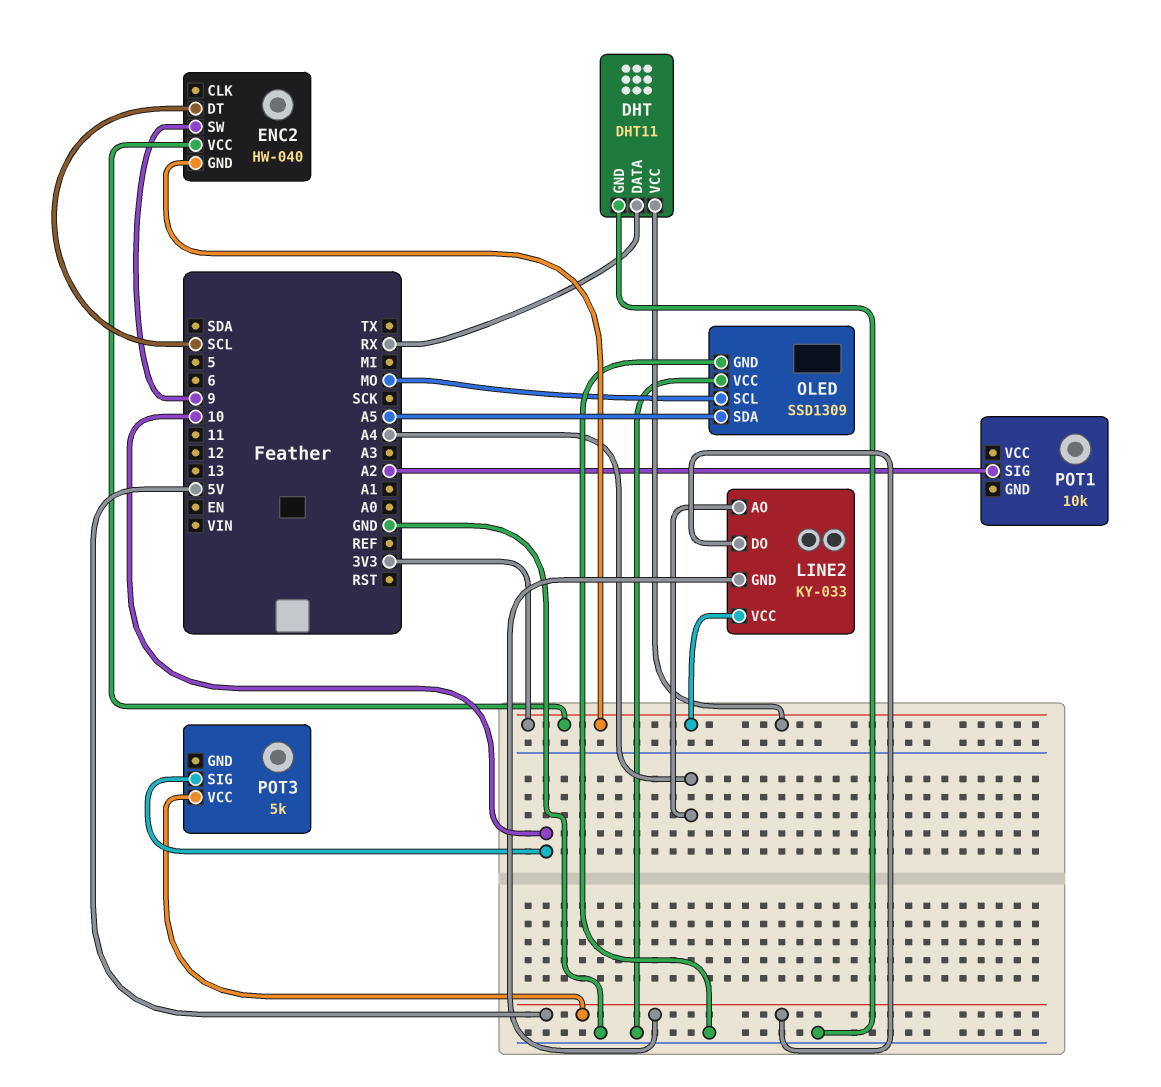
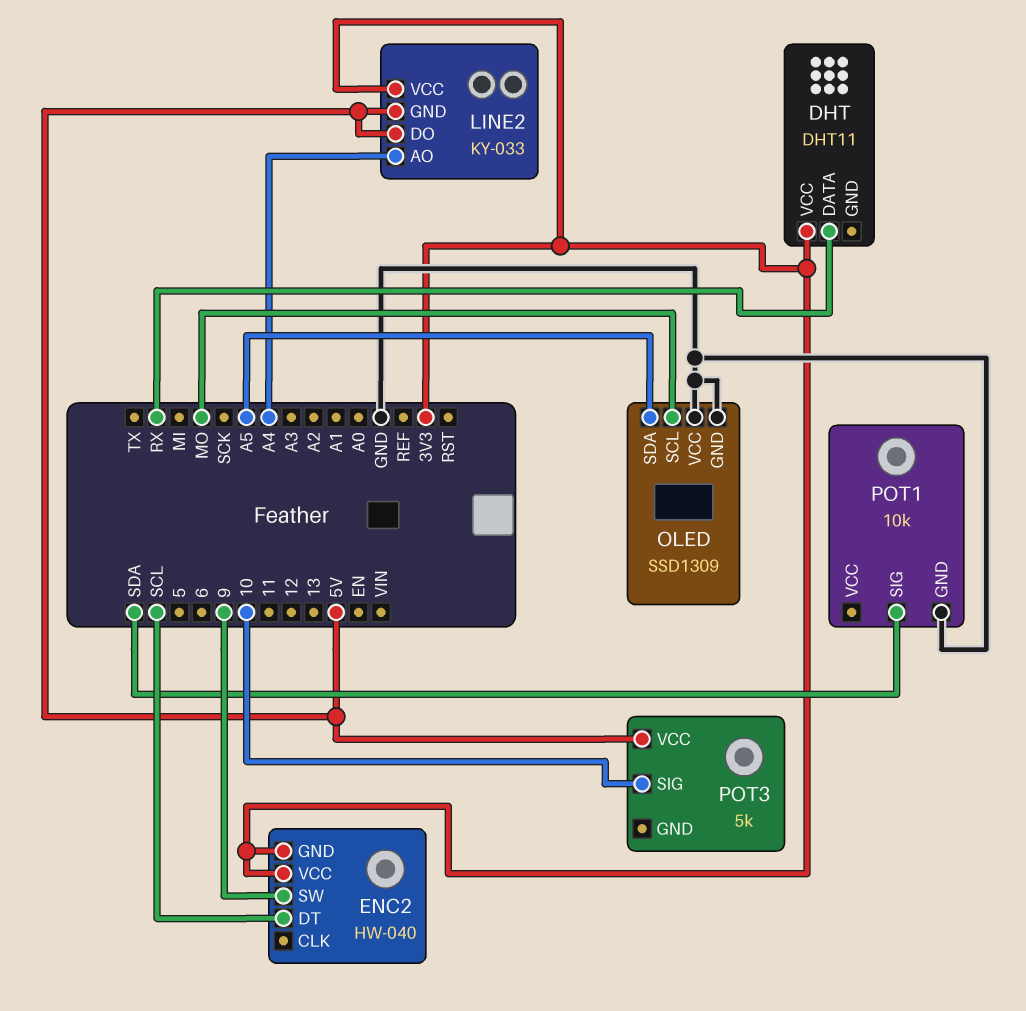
DHT pin GND: GND -> none
POT1 pin GND: none -> GND
POT1 pin SIG: A2 -> SDA

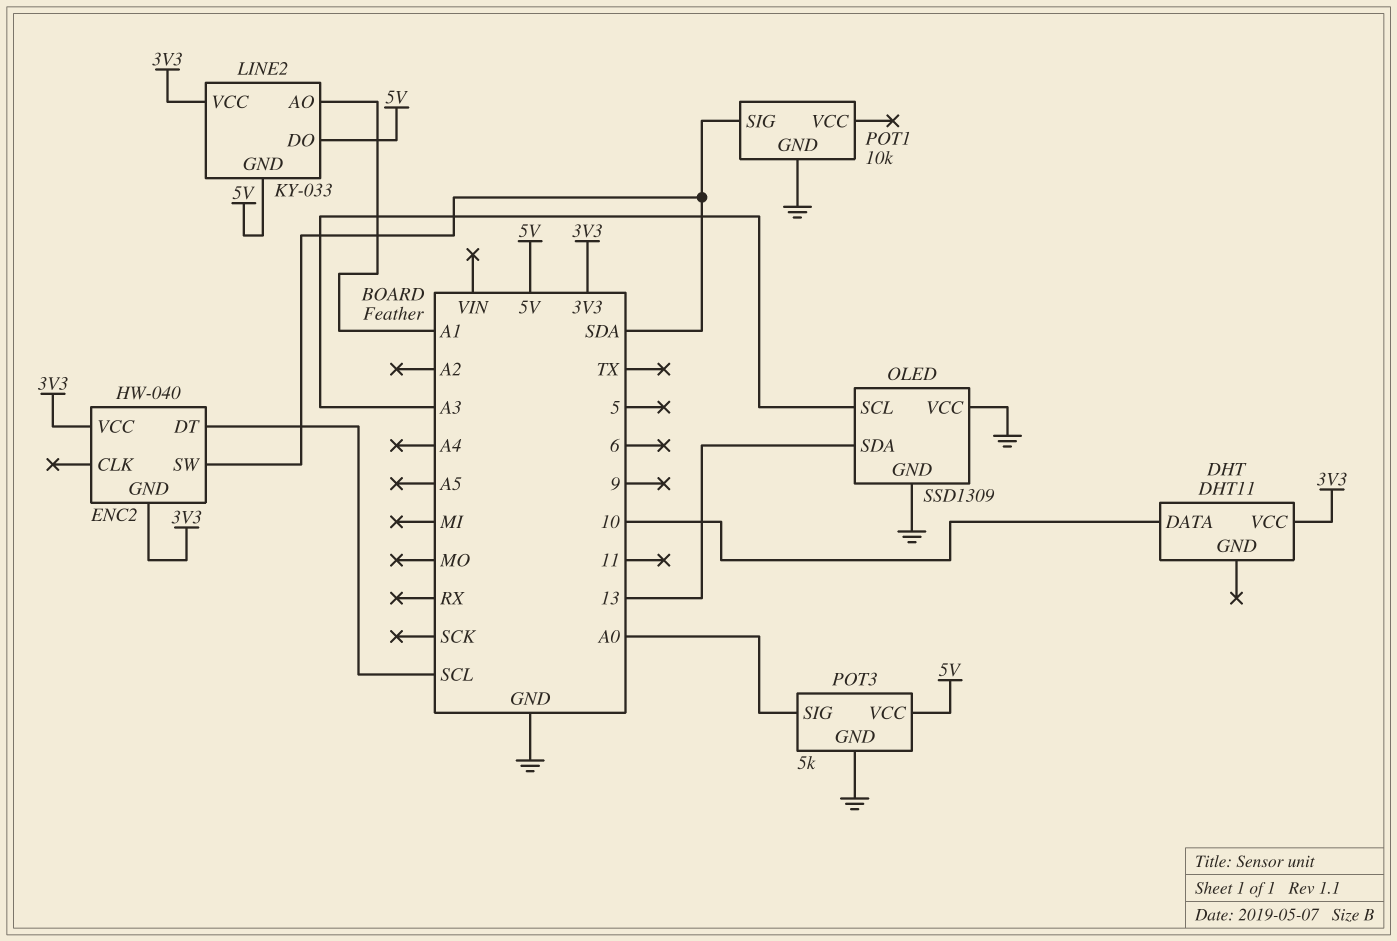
DHT pin DATA: RX -> 10
ENC2 pin SW: 9 -> SDA
LINE2 pin AO: A4 -> A1
OLED pin SCL: MO -> A3
OLED pin SDA: A5 -> 13
POT3 pin GND: none -> GND
POT3 pin SIG: 10 -> A0

